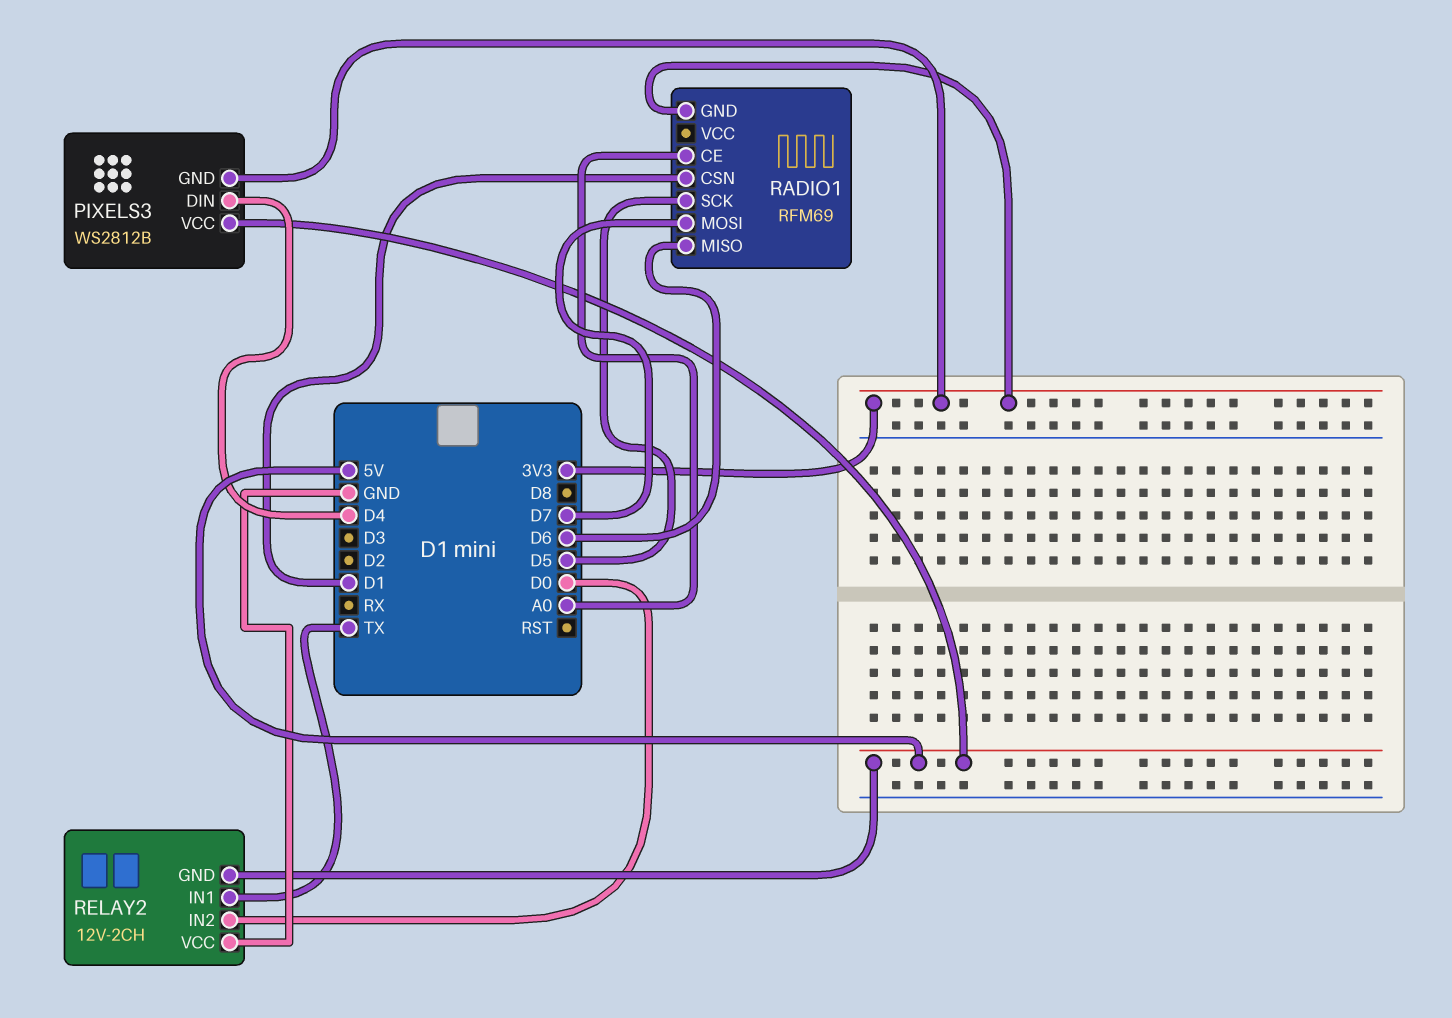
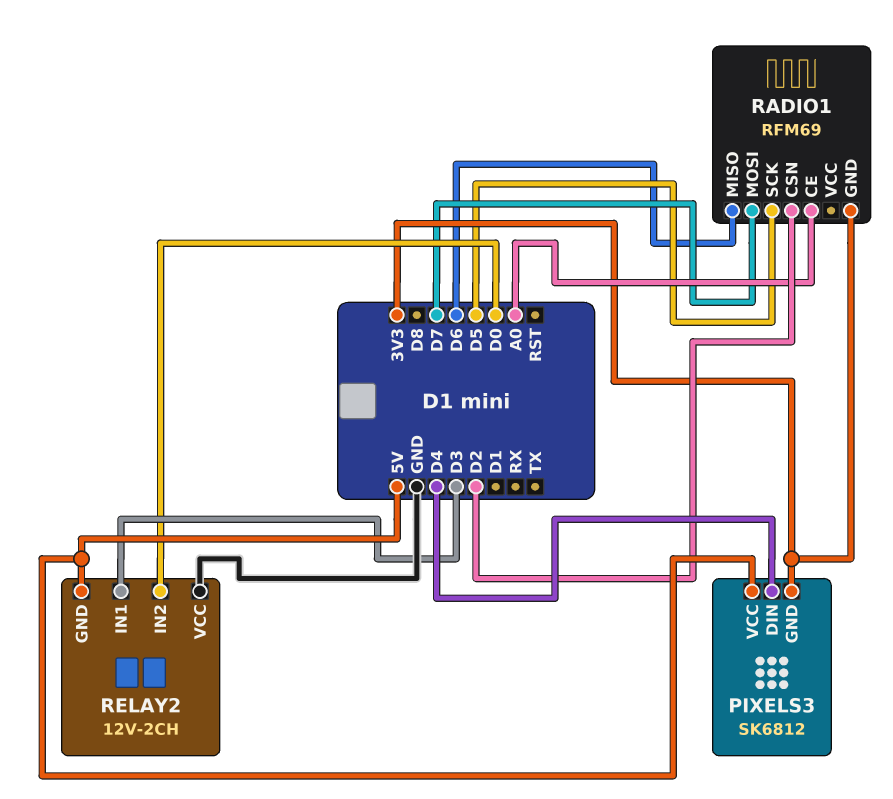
PIXELS3: WS2812B -> SK6812
RADIO1 pin CSN: D1 -> D2
RELAY2 pin IN1: TX -> D3

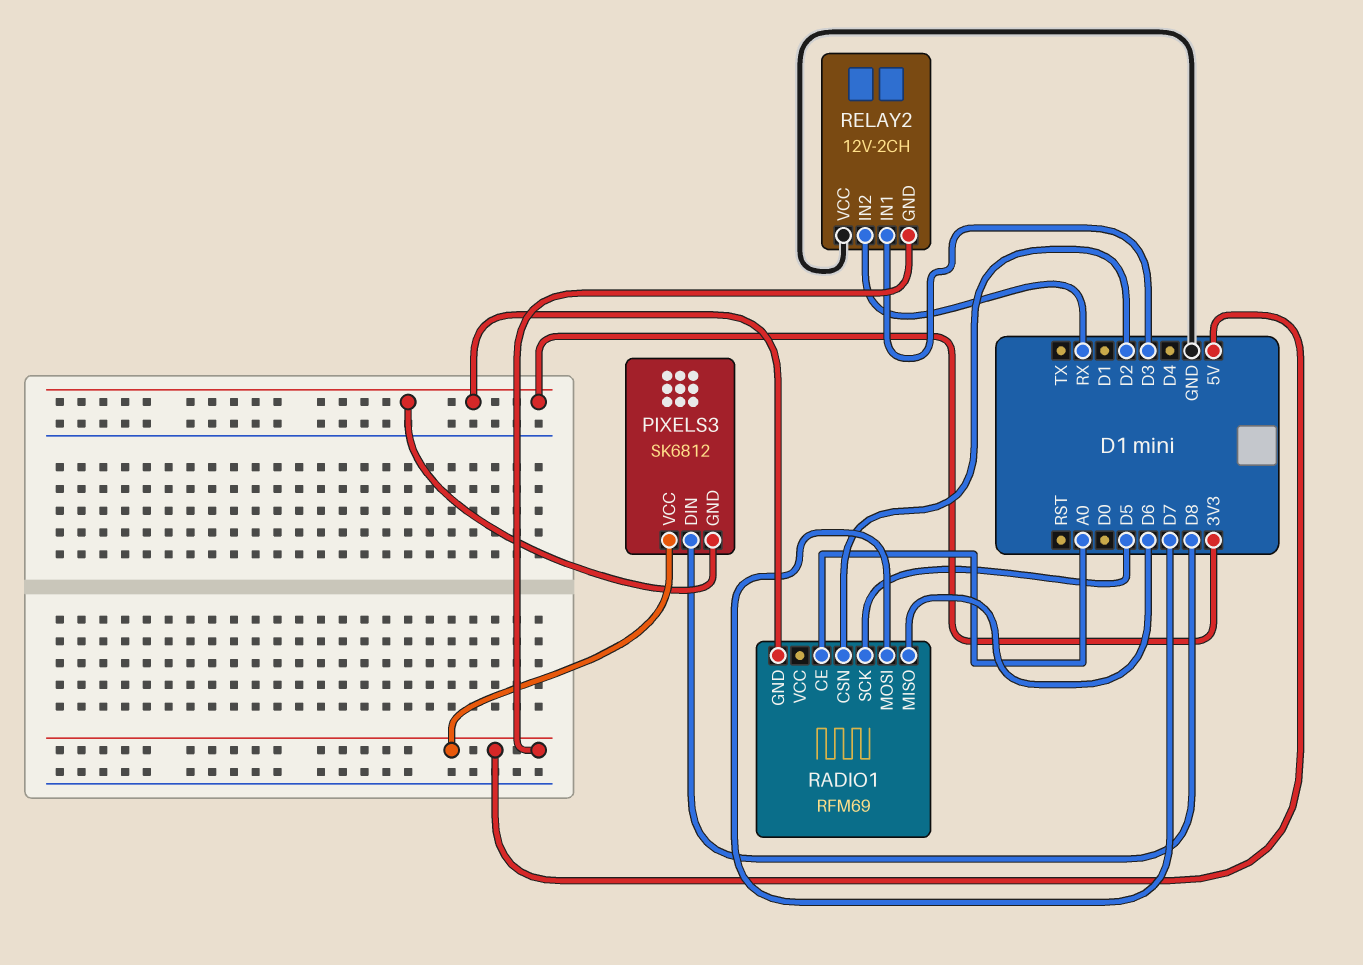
PIXELS3 pin DIN: D4 -> D8
RELAY2 pin IN2: D0 -> RX

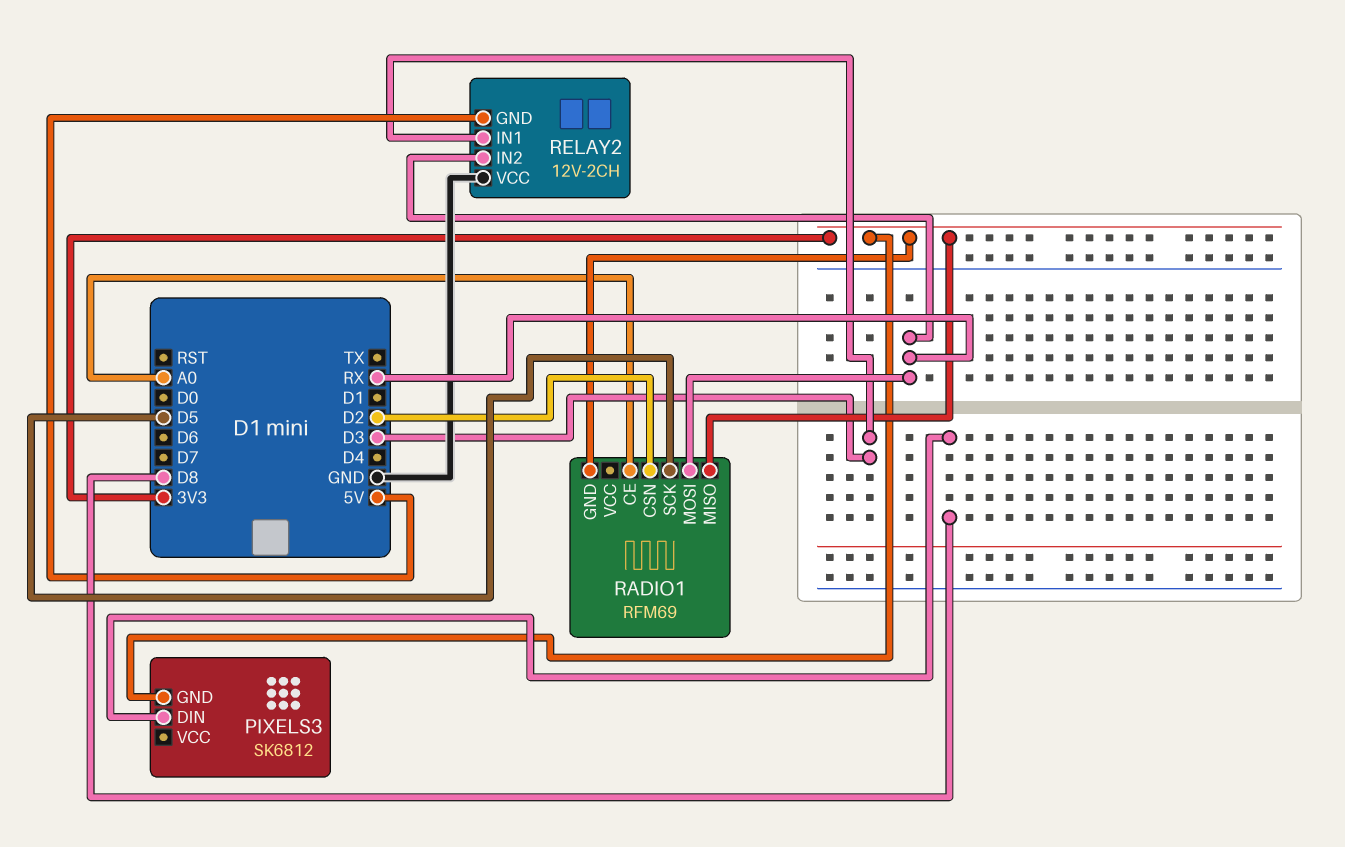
PIXELS3 pin VCC: 5V -> none
RADIO1 pin MISO: D6 -> 3V3
RADIO1 pin MOSI: D7 -> RX

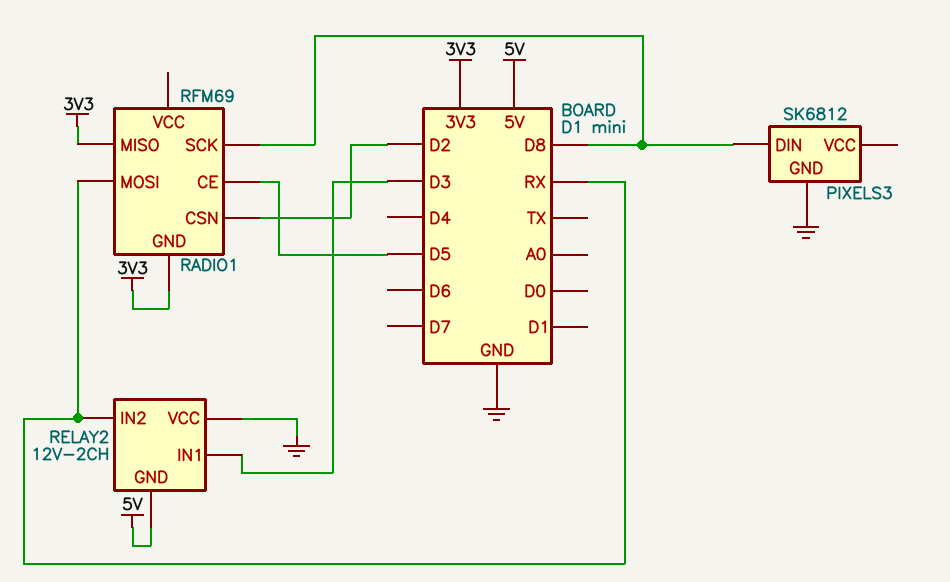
PIXELS3 pin GND: 3V3 -> GND
RADIO1 pin CE: A0 -> D5
RADIO1 pin SCK: D5 -> D8

